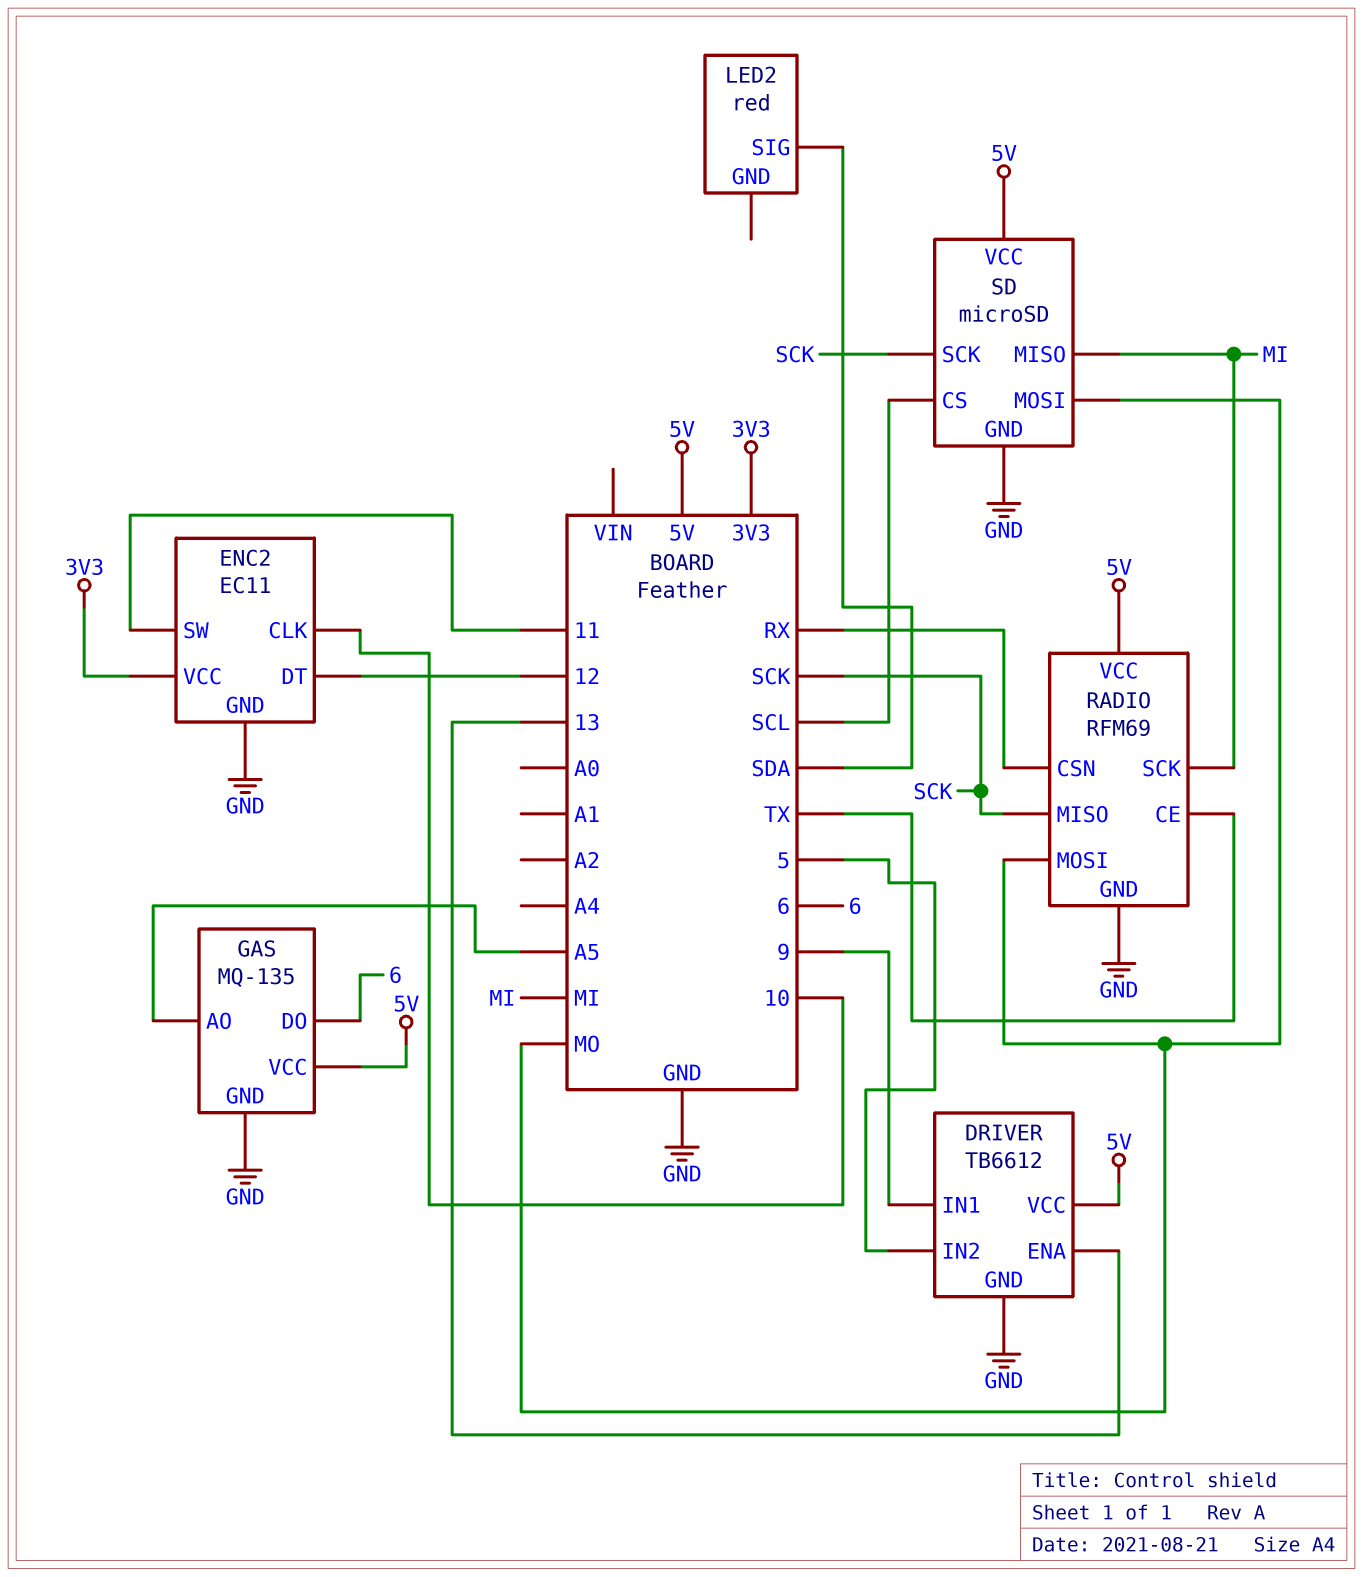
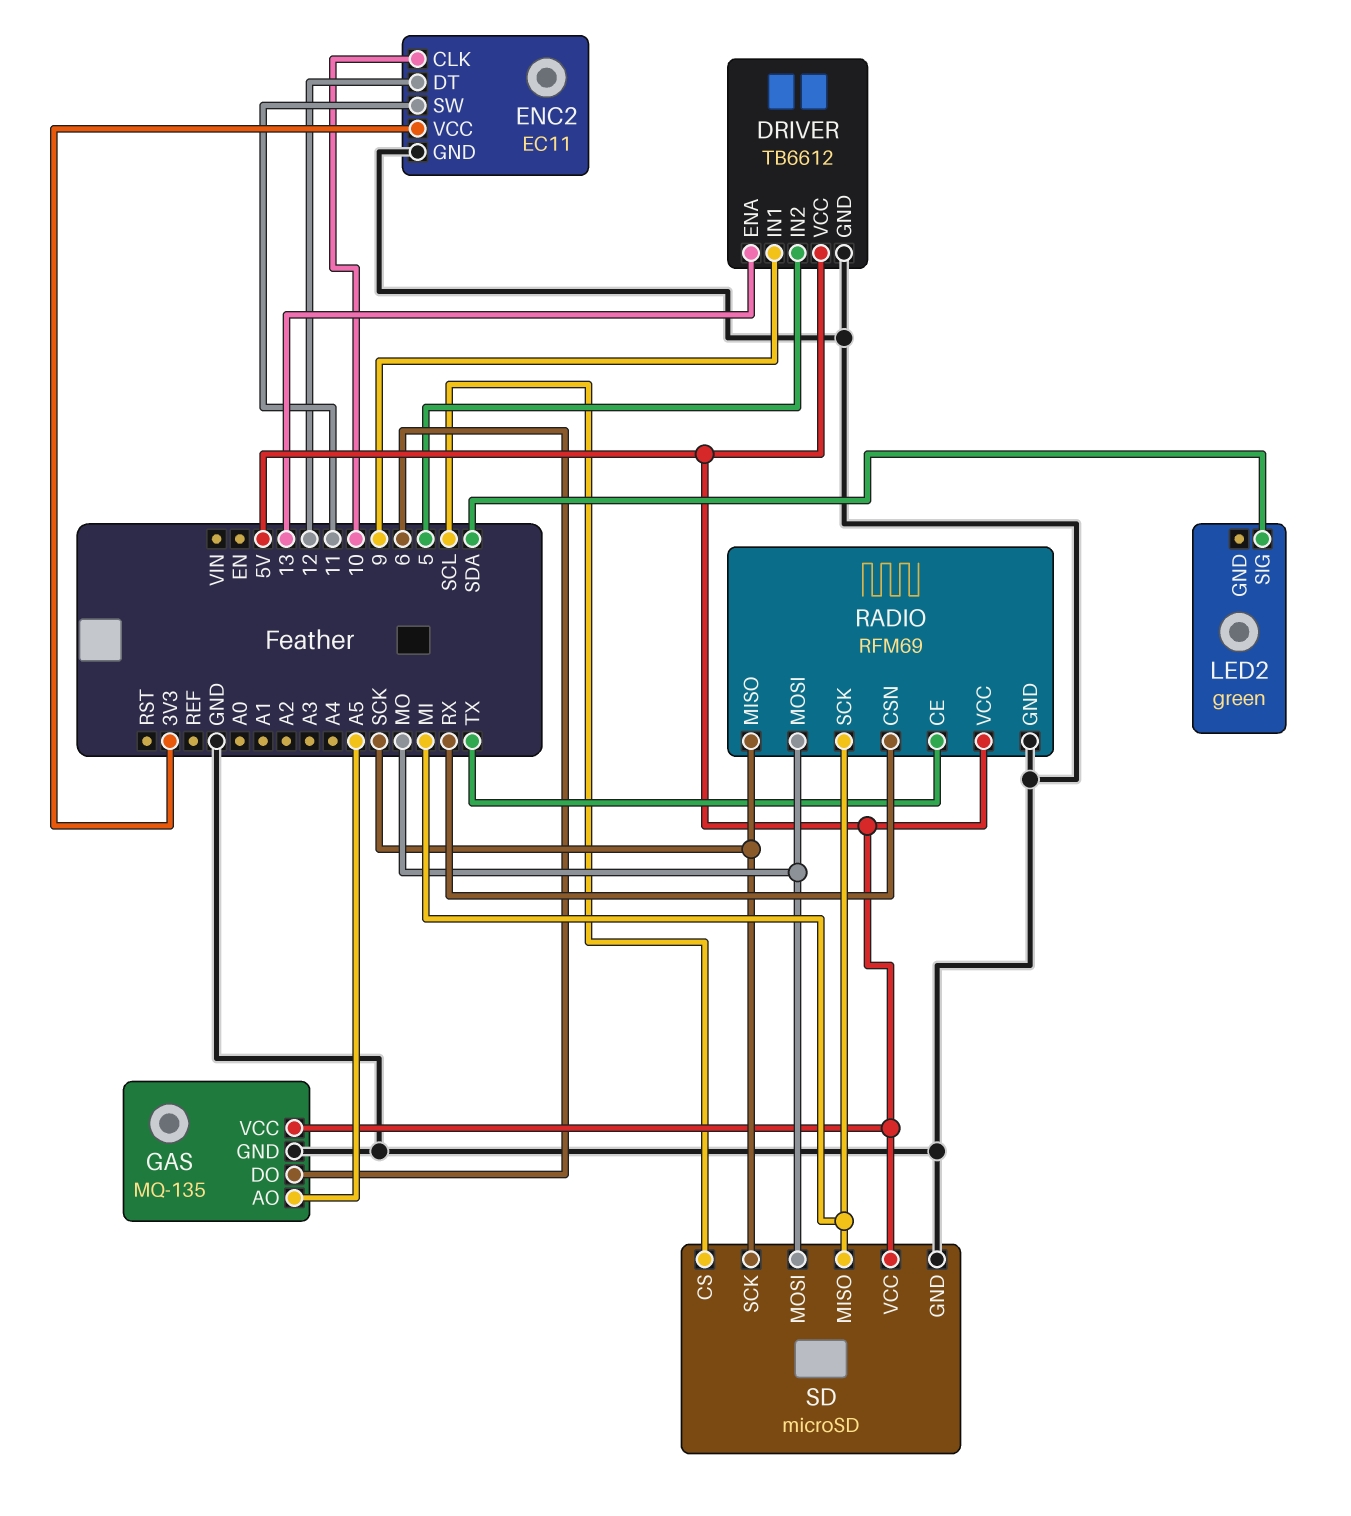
LED2: red -> green

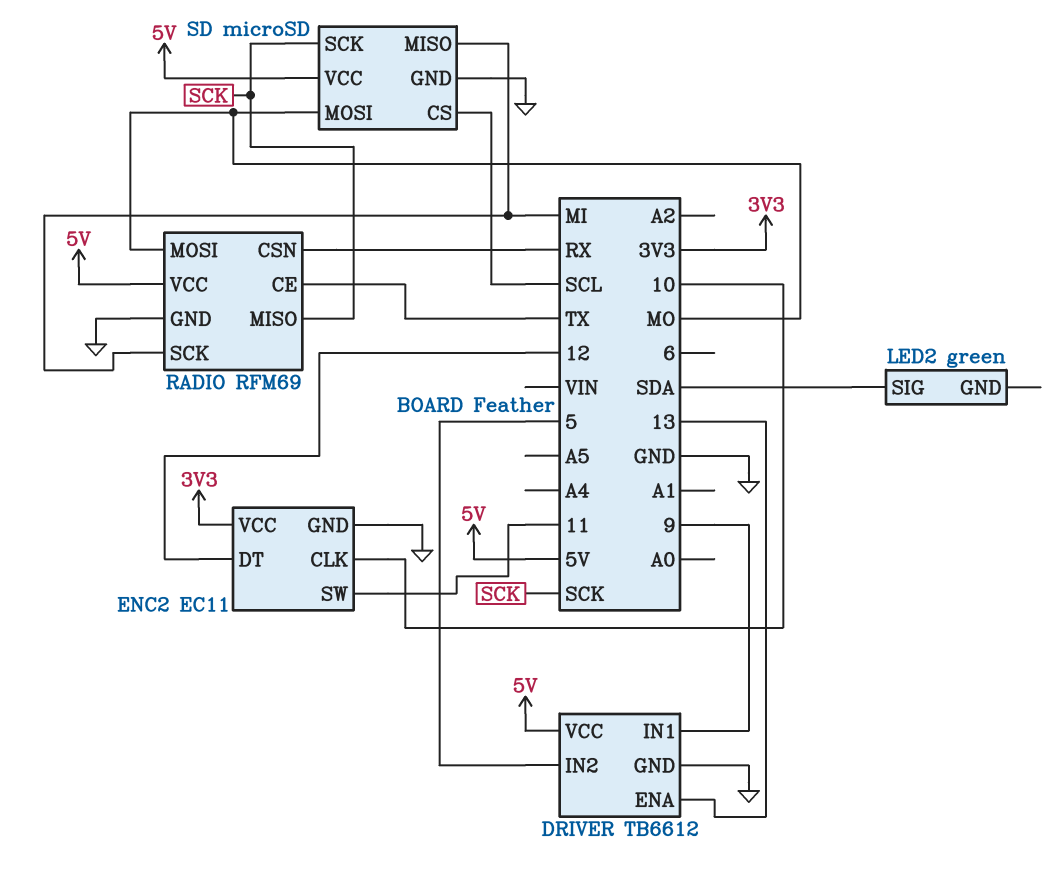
GAS: MQ-135 -> none
GAS pin AO: A5 -> none
GAS pin DO: 6 -> none
GAS pin GND: GND -> none
GAS pin VCC: 5V -> none

